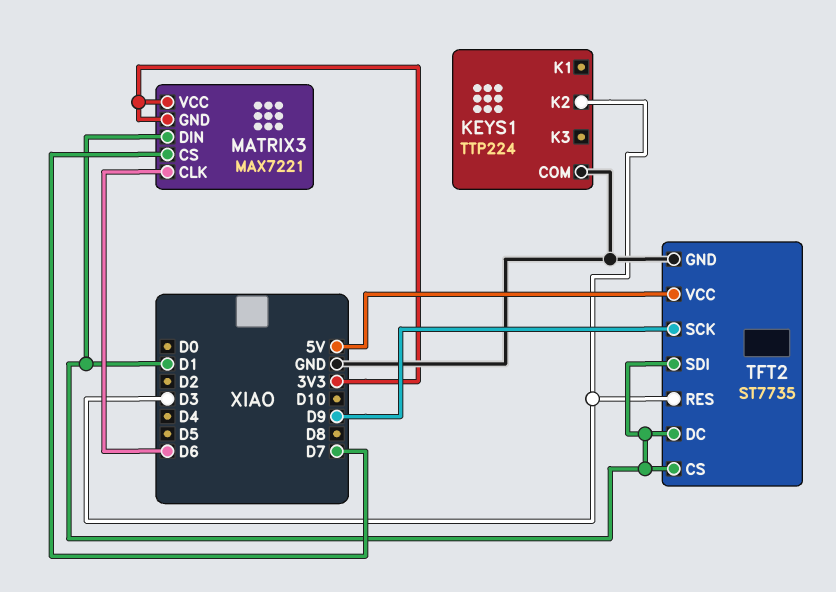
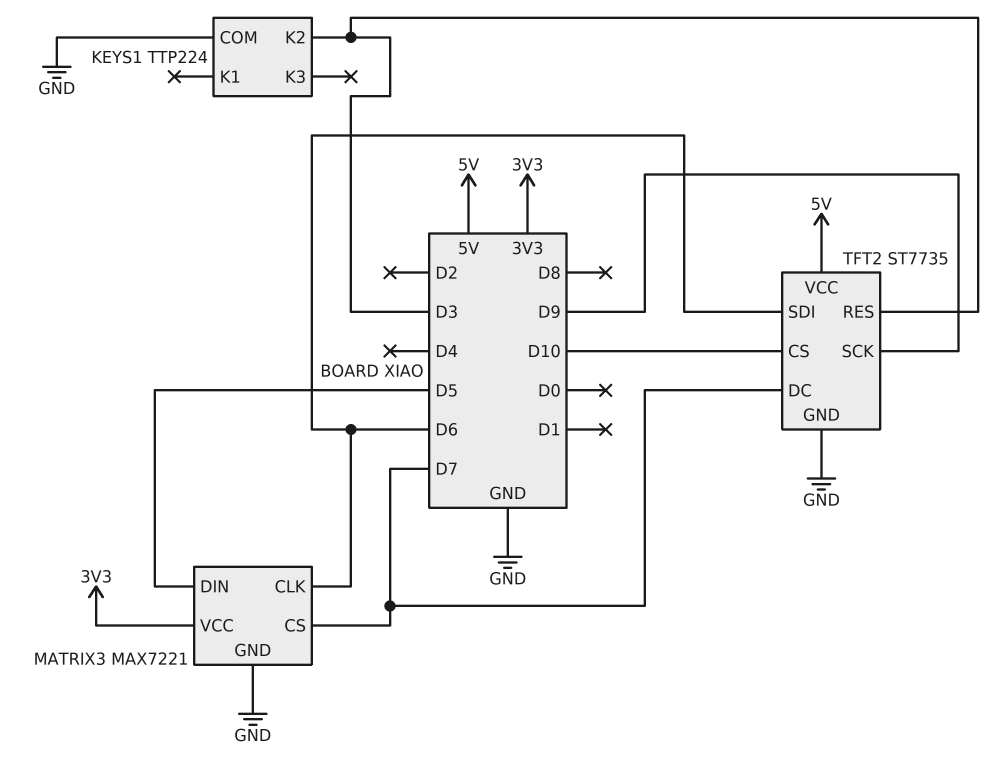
MATRIX3 pin DIN: D1 -> D5
MATRIX3 pin GND: 3V3 -> GND
TFT2 pin CS: D1 -> D10
TFT2 pin DC: D1 -> D7
TFT2 pin SDI: D1 -> D6

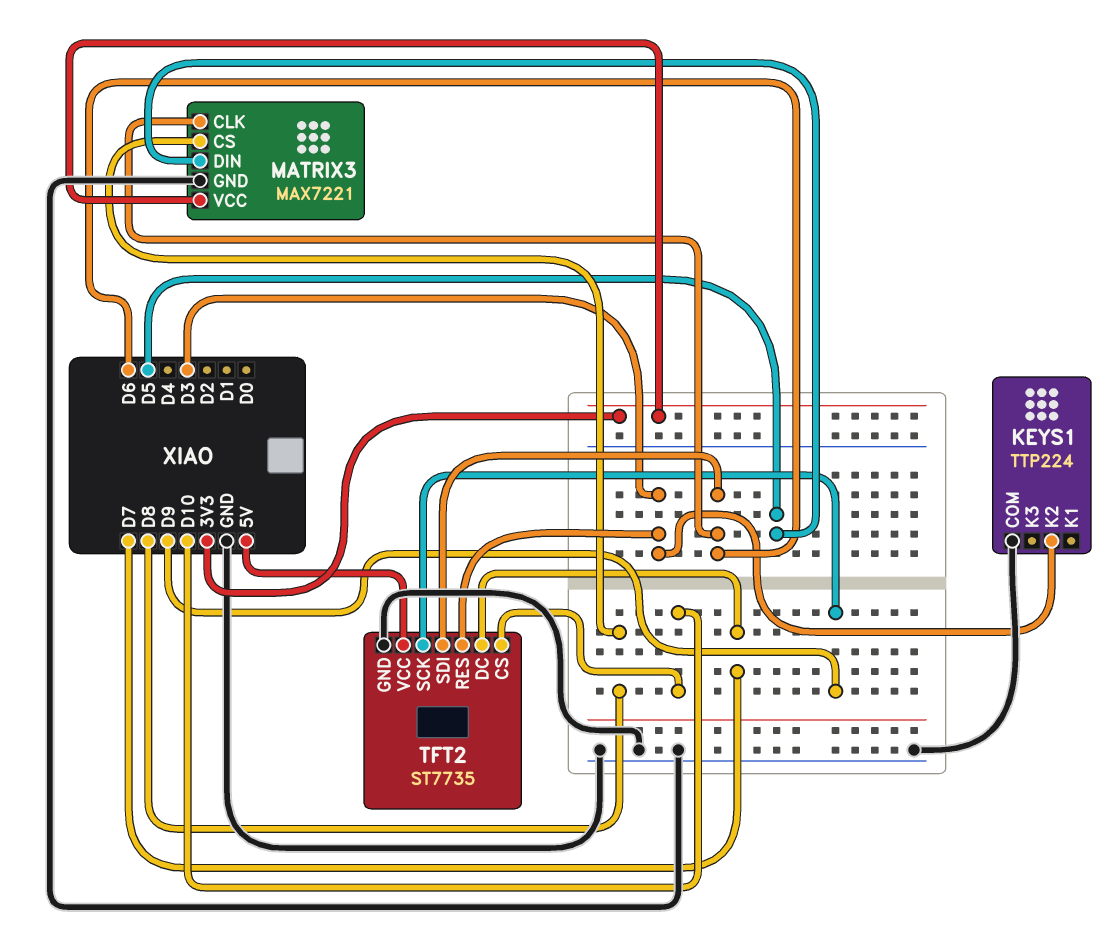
MATRIX3 pin CS: D7 -> D8

